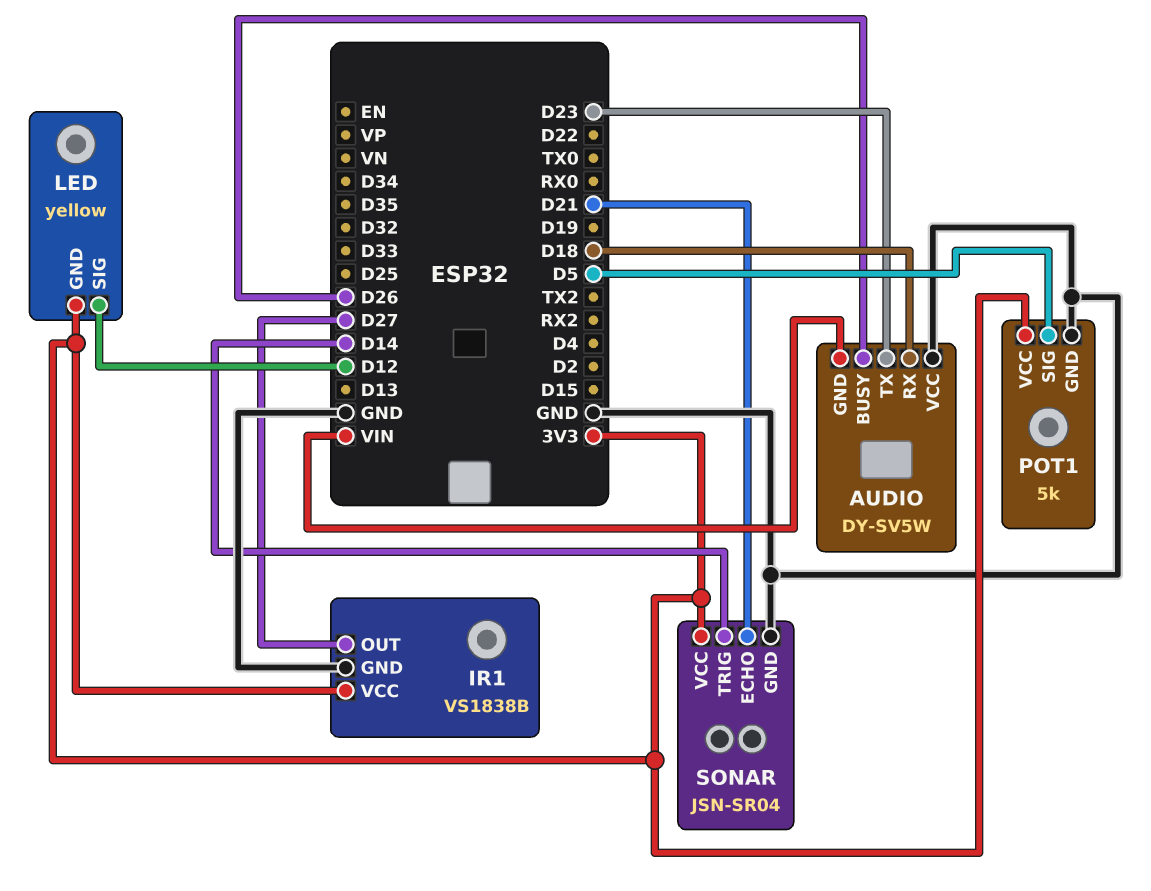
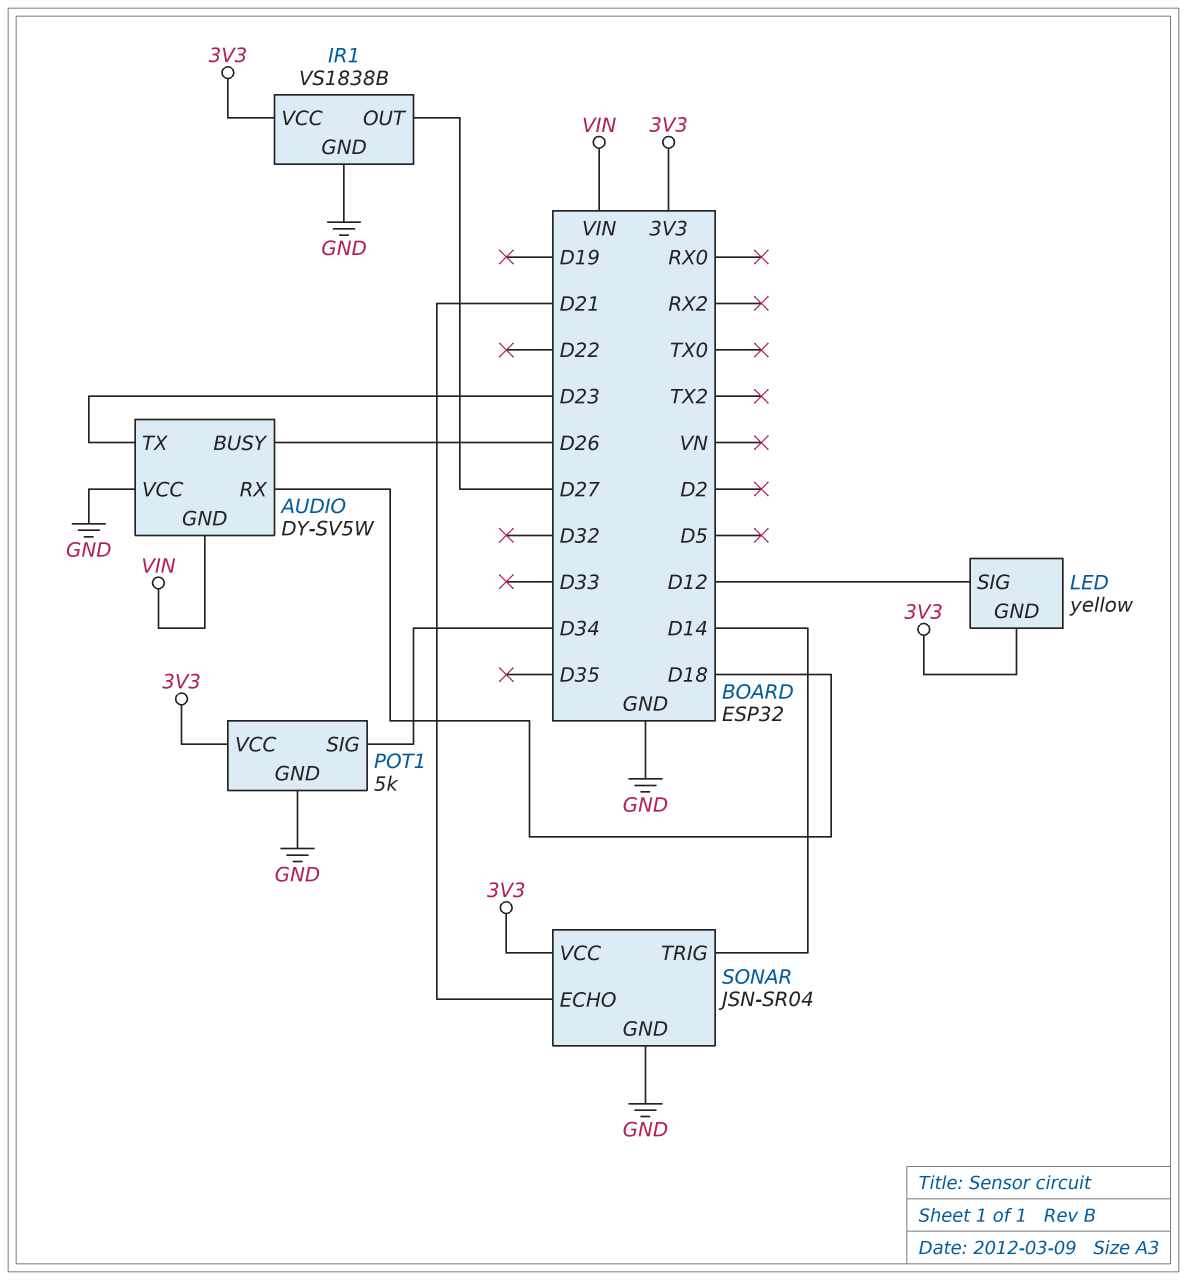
POT1 pin SIG: D5 -> D34

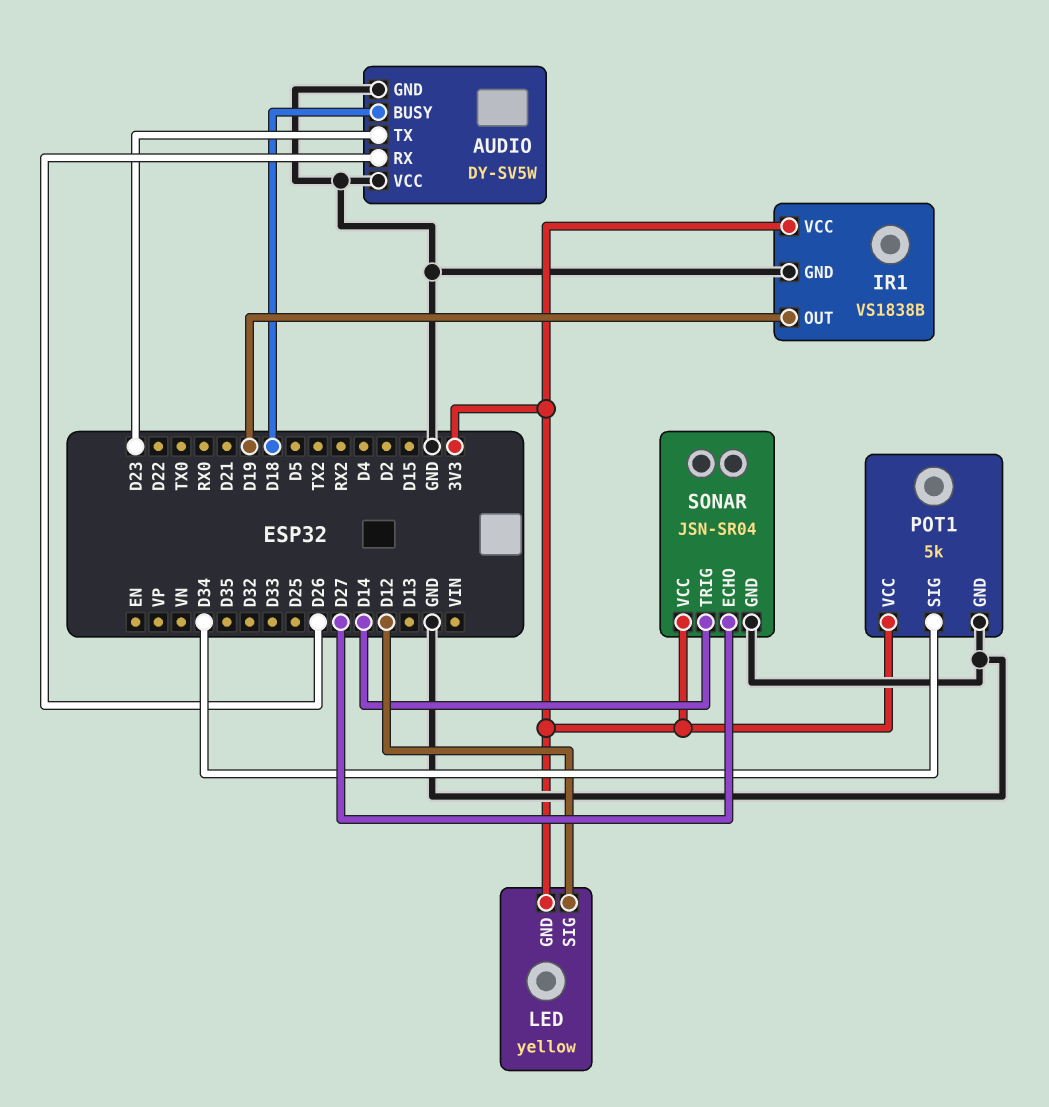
AUDIO pin BUSY: D26 -> D18
AUDIO pin GND: VIN -> GND
AUDIO pin RX: D18 -> D26
IR1 pin OUT: D27 -> D19
SONAR pin ECHO: D21 -> D27

